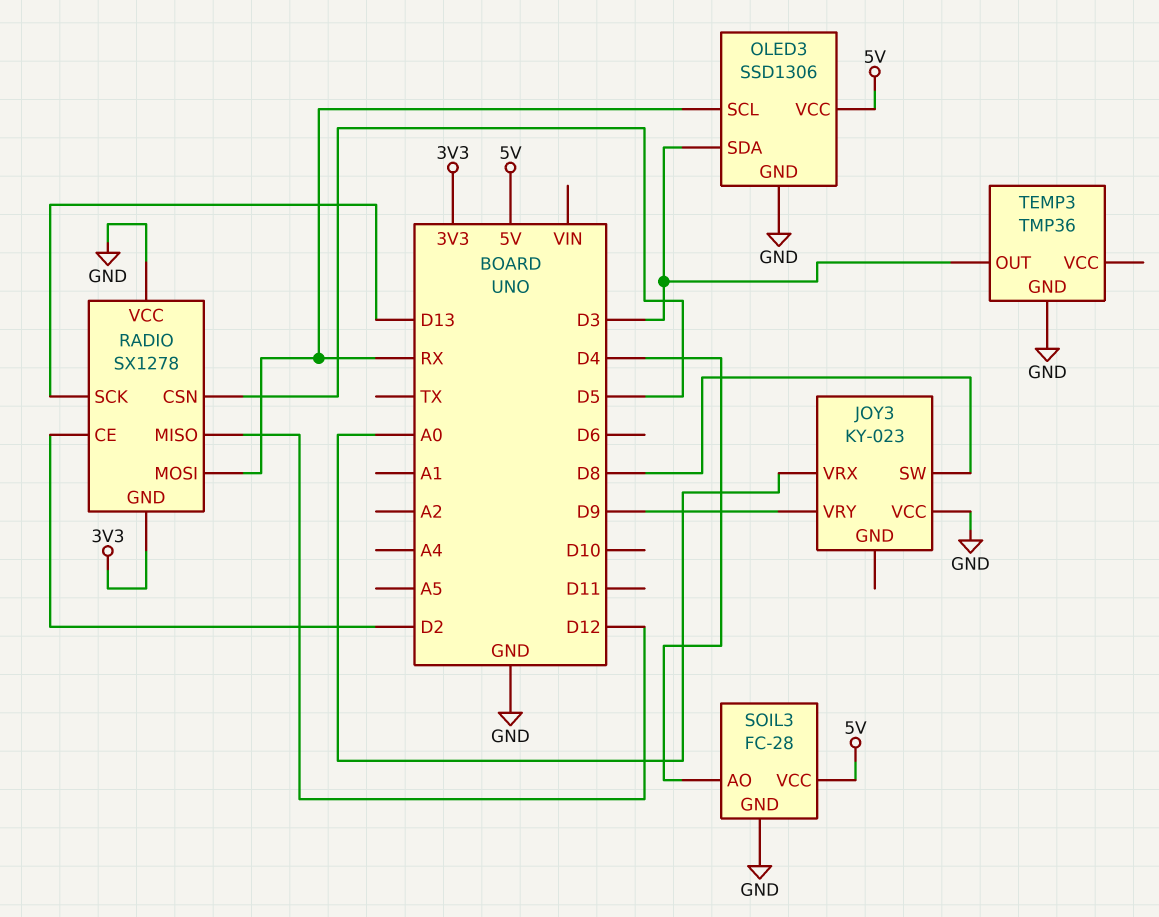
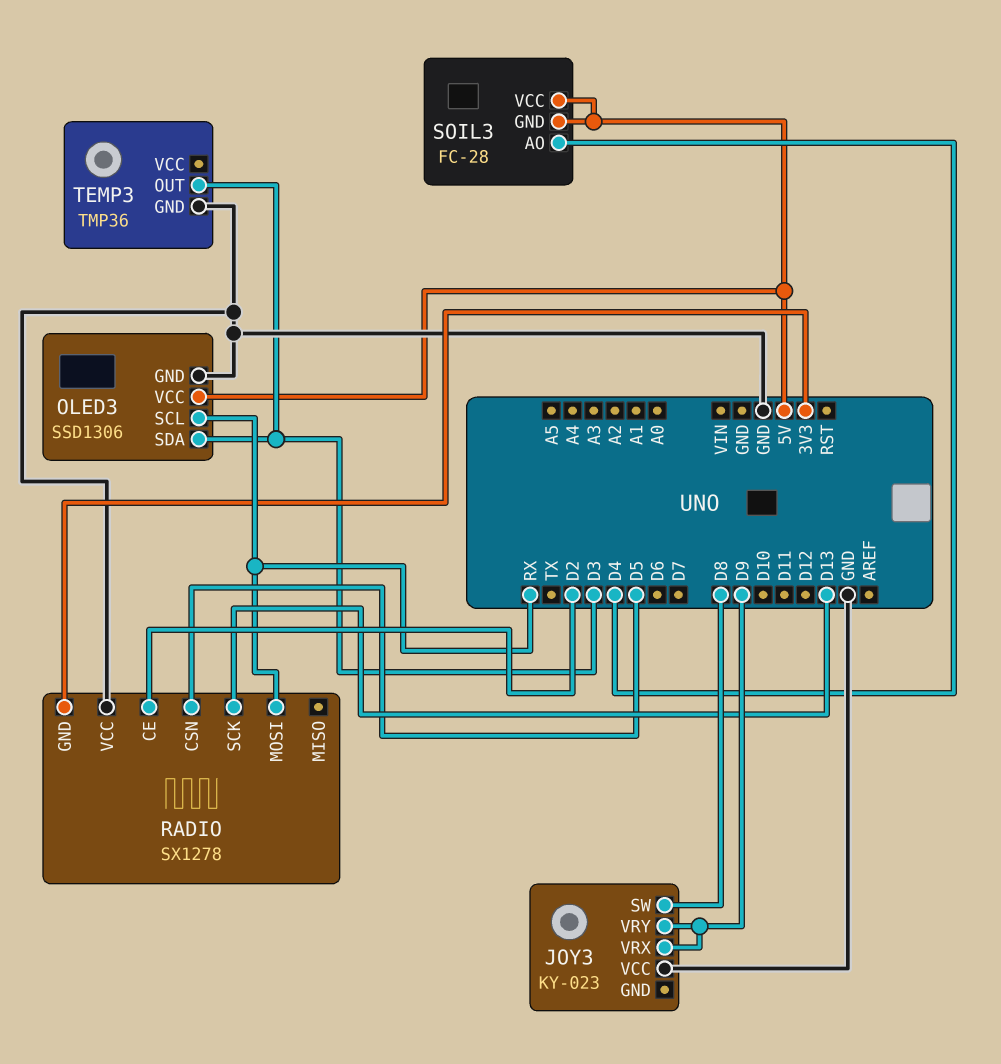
JOY3 pin VRX: A0 -> D9
RADIO pin MISO: D12 -> none
SOIL3 pin GND: GND -> 5V

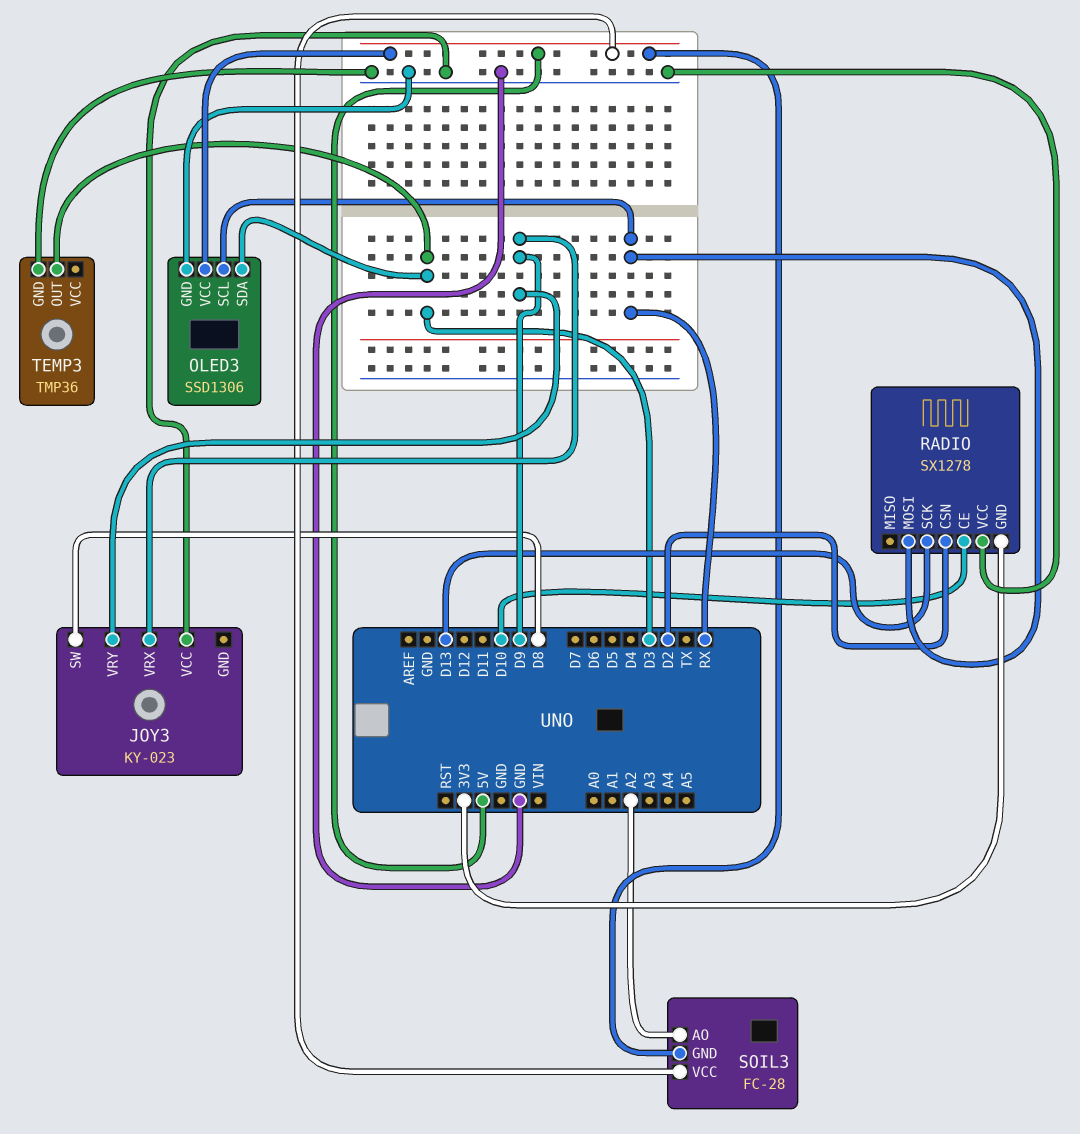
RADIO pin CE: D2 -> D10
RADIO pin CSN: D5 -> D2
SOIL3 pin AO: D4 -> A2

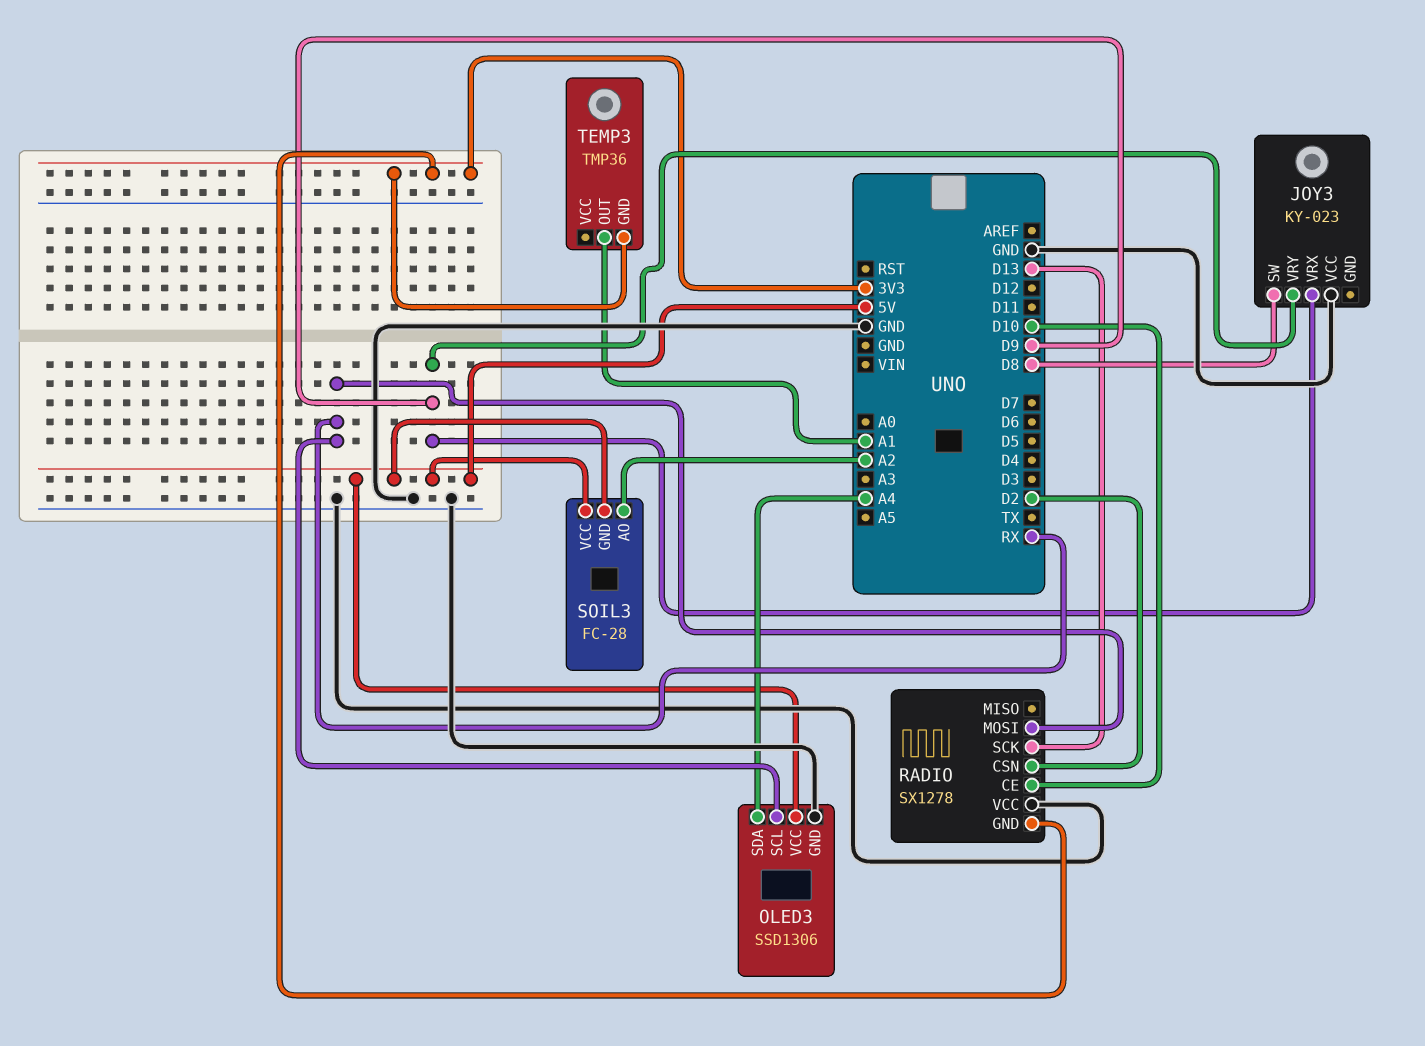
OLED3 pin SDA: D3 -> A4
TEMP3 pin GND: GND -> 3V3
TEMP3 pin OUT: D3 -> A1

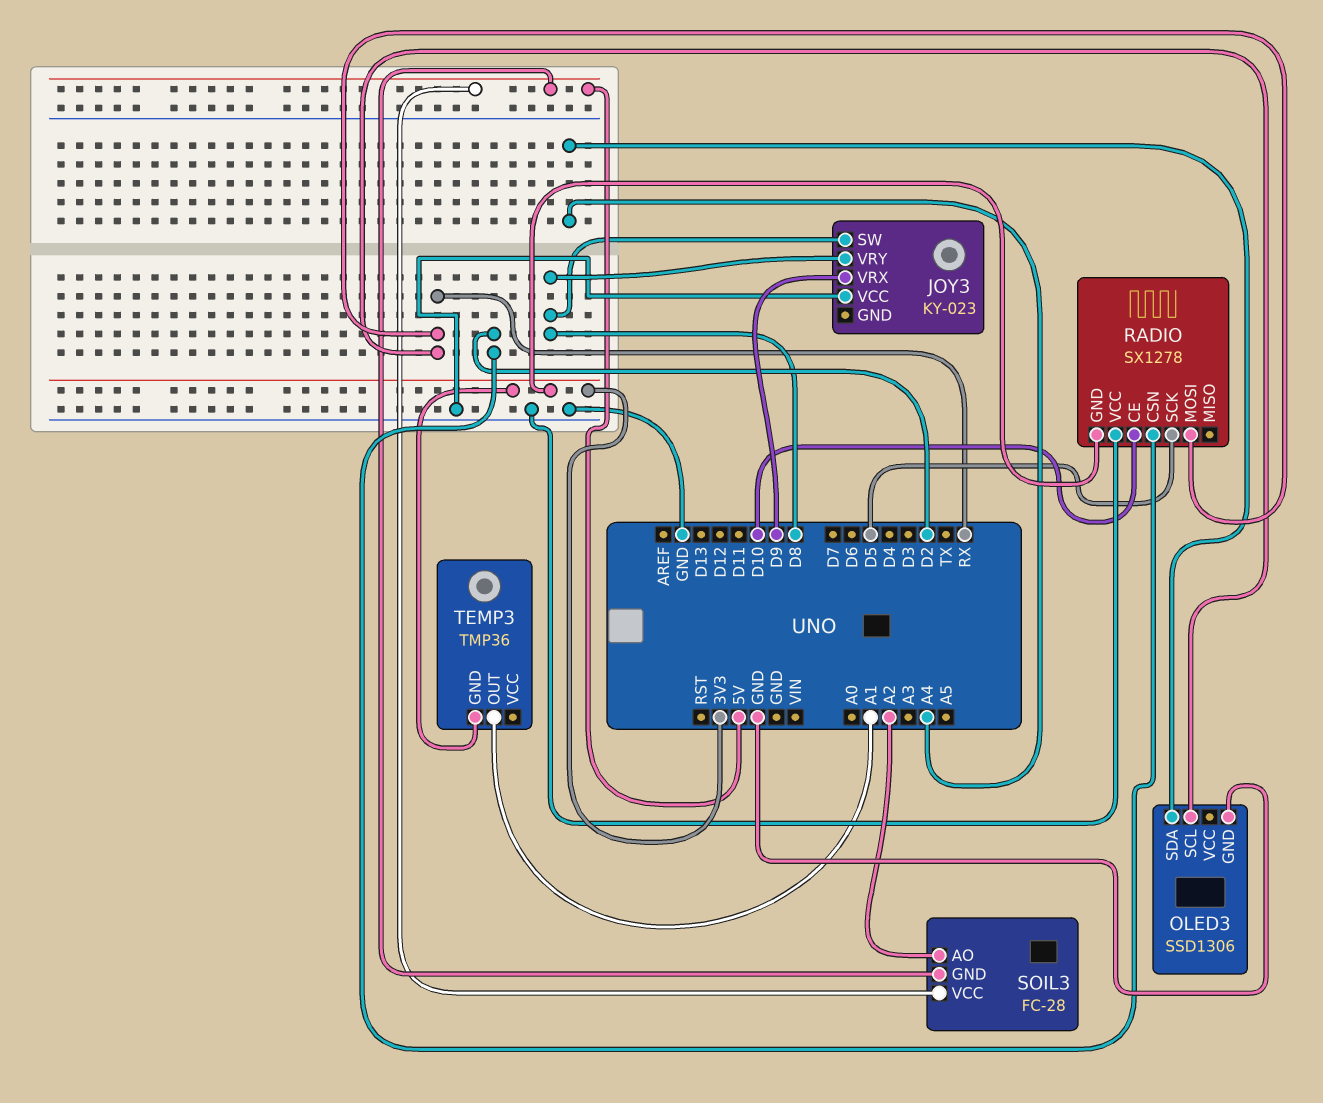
JOY3 pin VRY: D9 -> D8
OLED3 pin VCC: 5V -> none
RADIO pin SCK: D13 -> D5

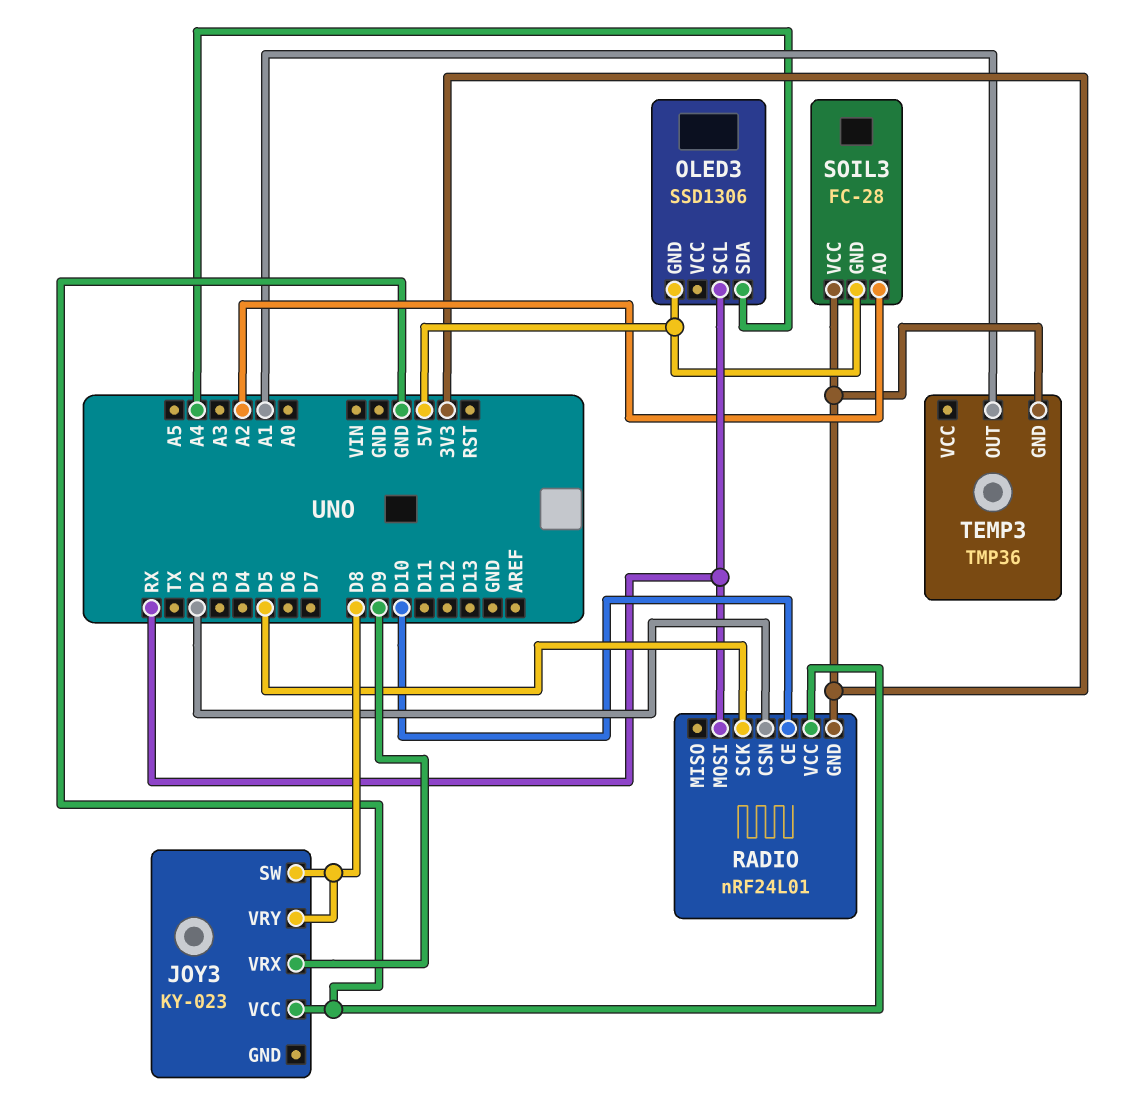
OLED3 pin GND: GND -> 5V
RADIO: SX1278 -> nRF24L01
SOIL3 pin VCC: 5V -> 3V3

